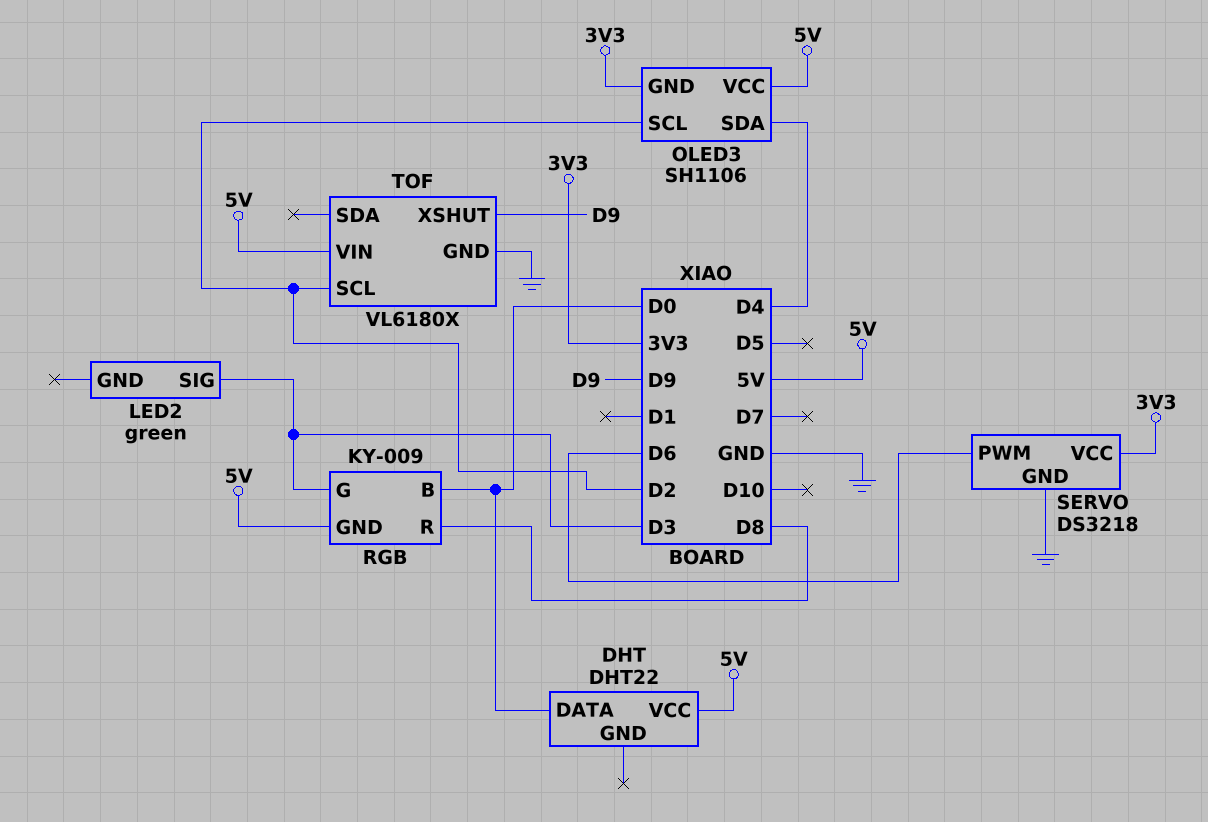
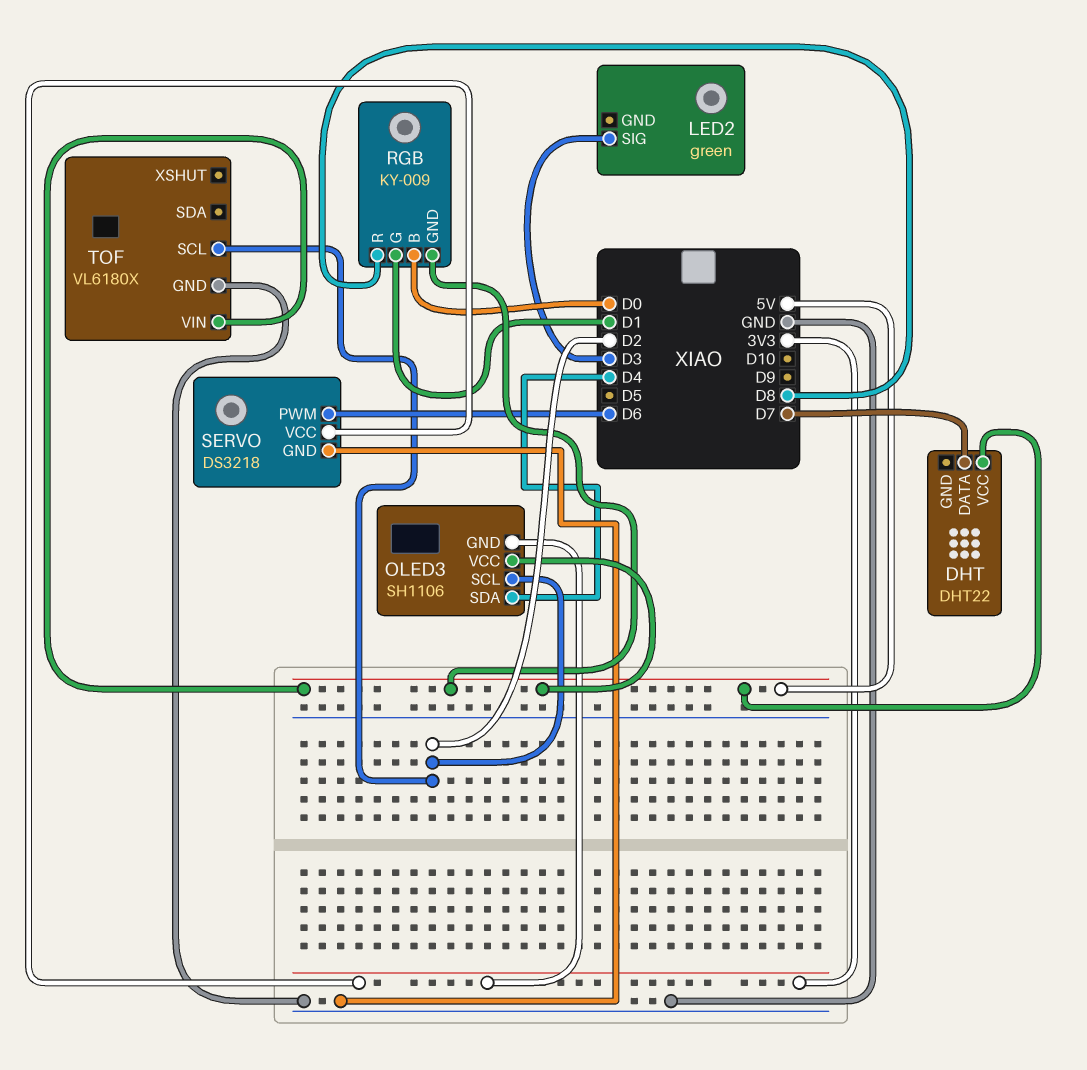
DHT pin DATA: D0 -> D7
RGB pin G: D3 -> D1
TOF pin XSHUT: D9 -> none

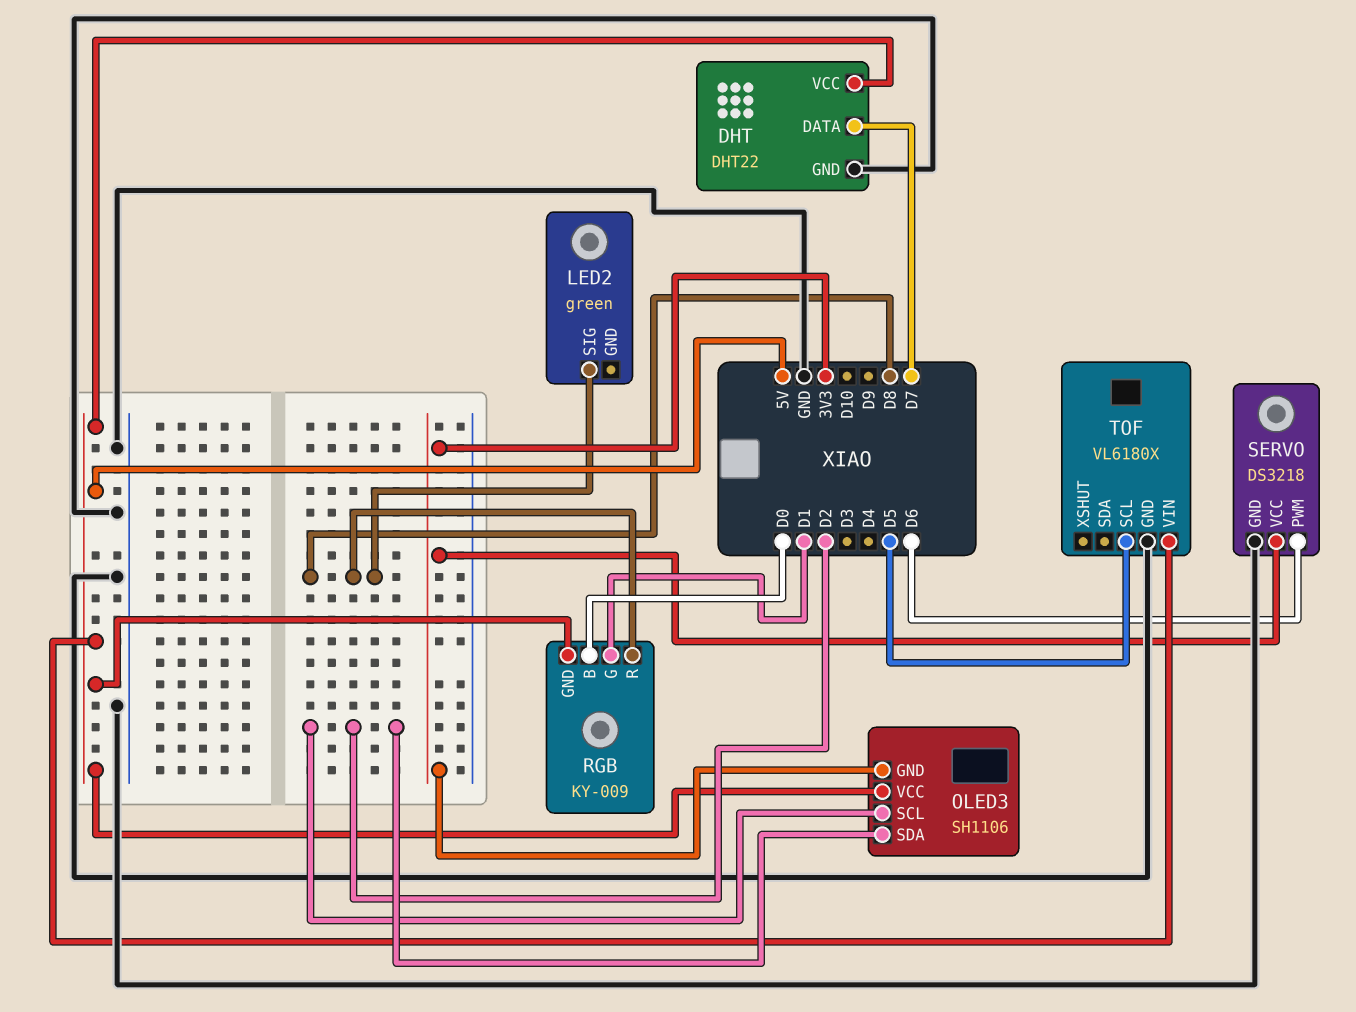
DHT pin GND: none -> GND
LED2 pin SIG: D3 -> D8
OLED3 pin SDA: D4 -> D2
TOF pin SCL: D2 -> D5

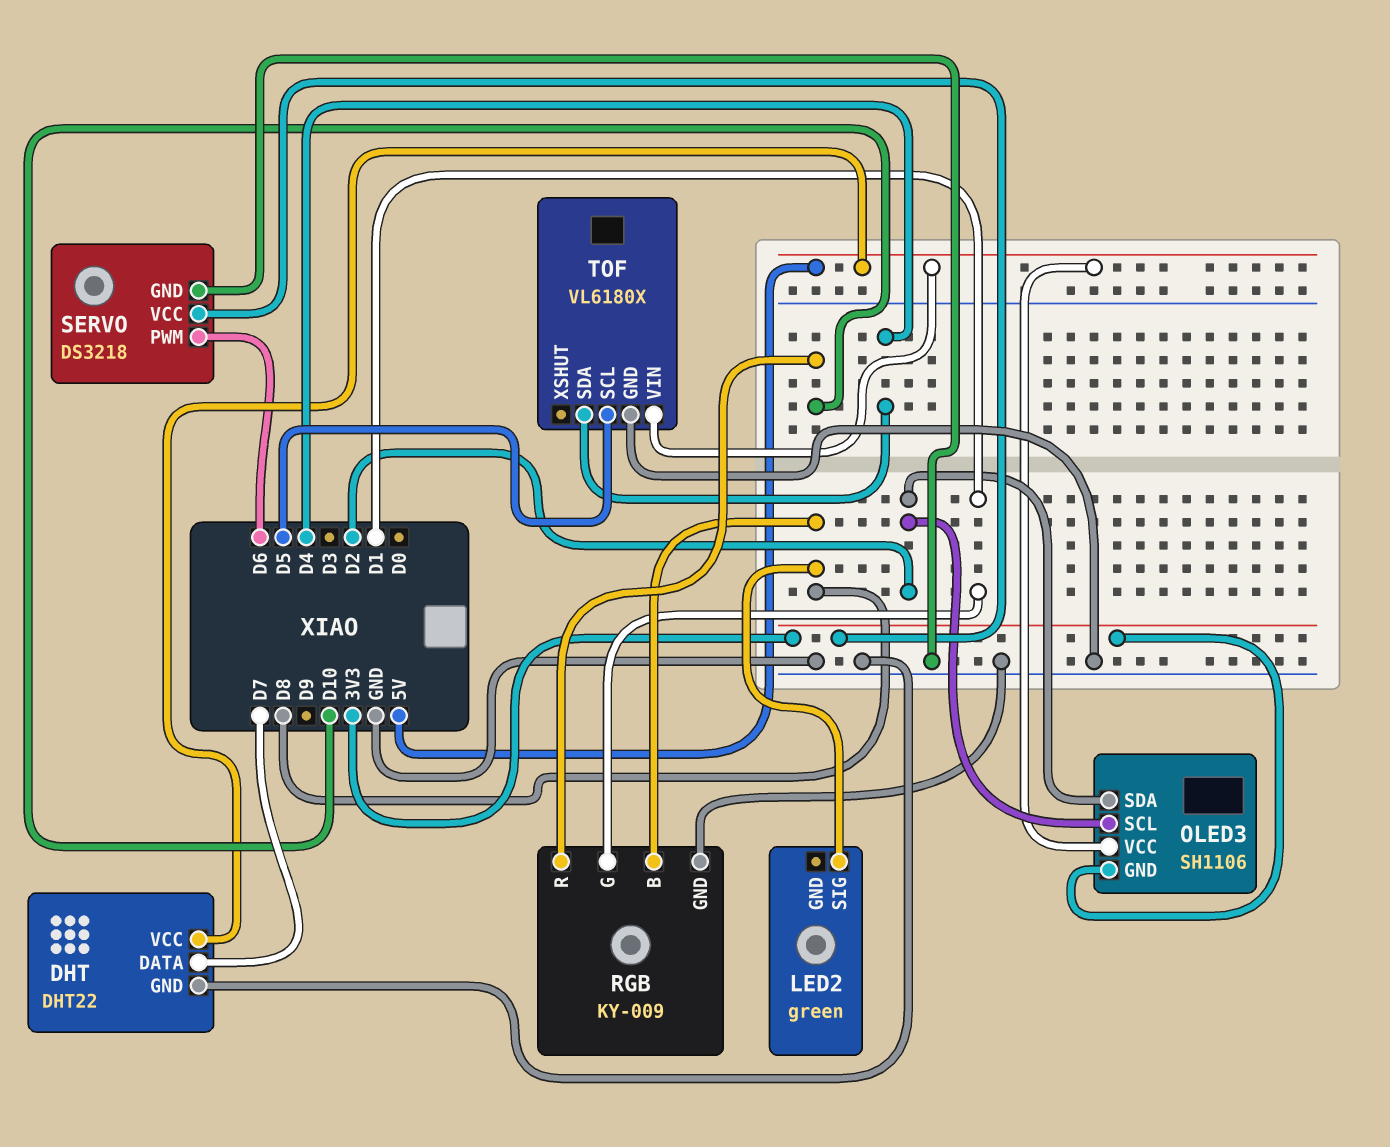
RGB pin B: D0 -> D8
RGB pin GND: 5V -> GND
RGB pin R: D8 -> D10
TOF pin SDA: none -> D4

